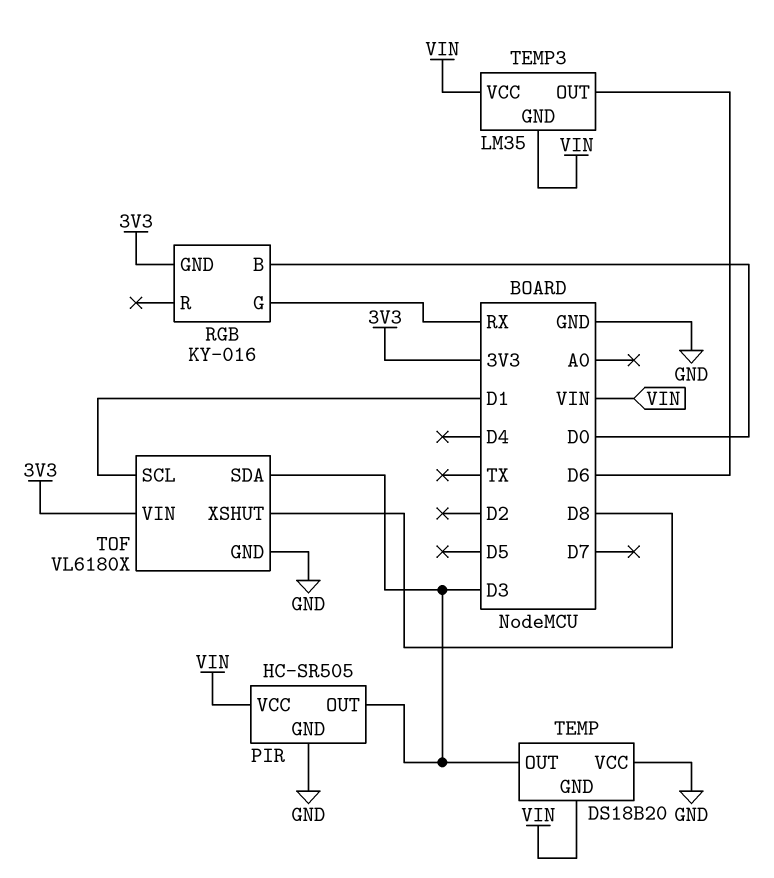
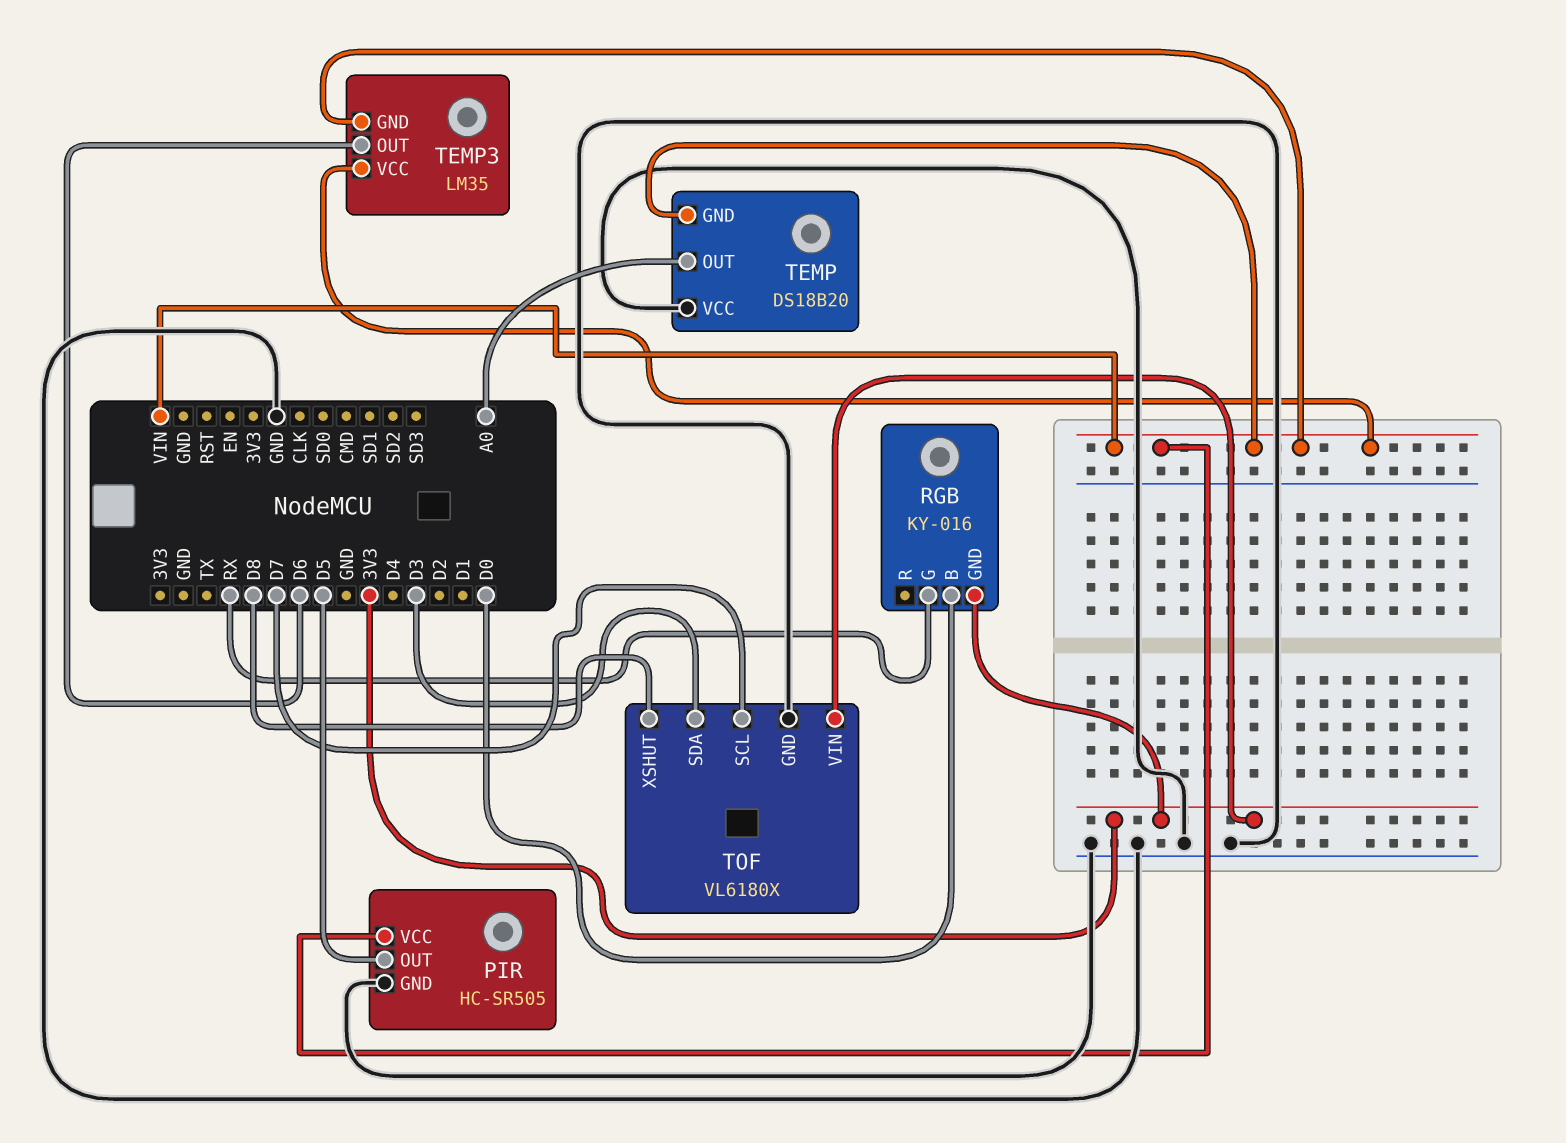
PIR pin OUT: D3 -> D5
TEMP pin OUT: D3 -> A0
TOF pin SCL: D1 -> D7

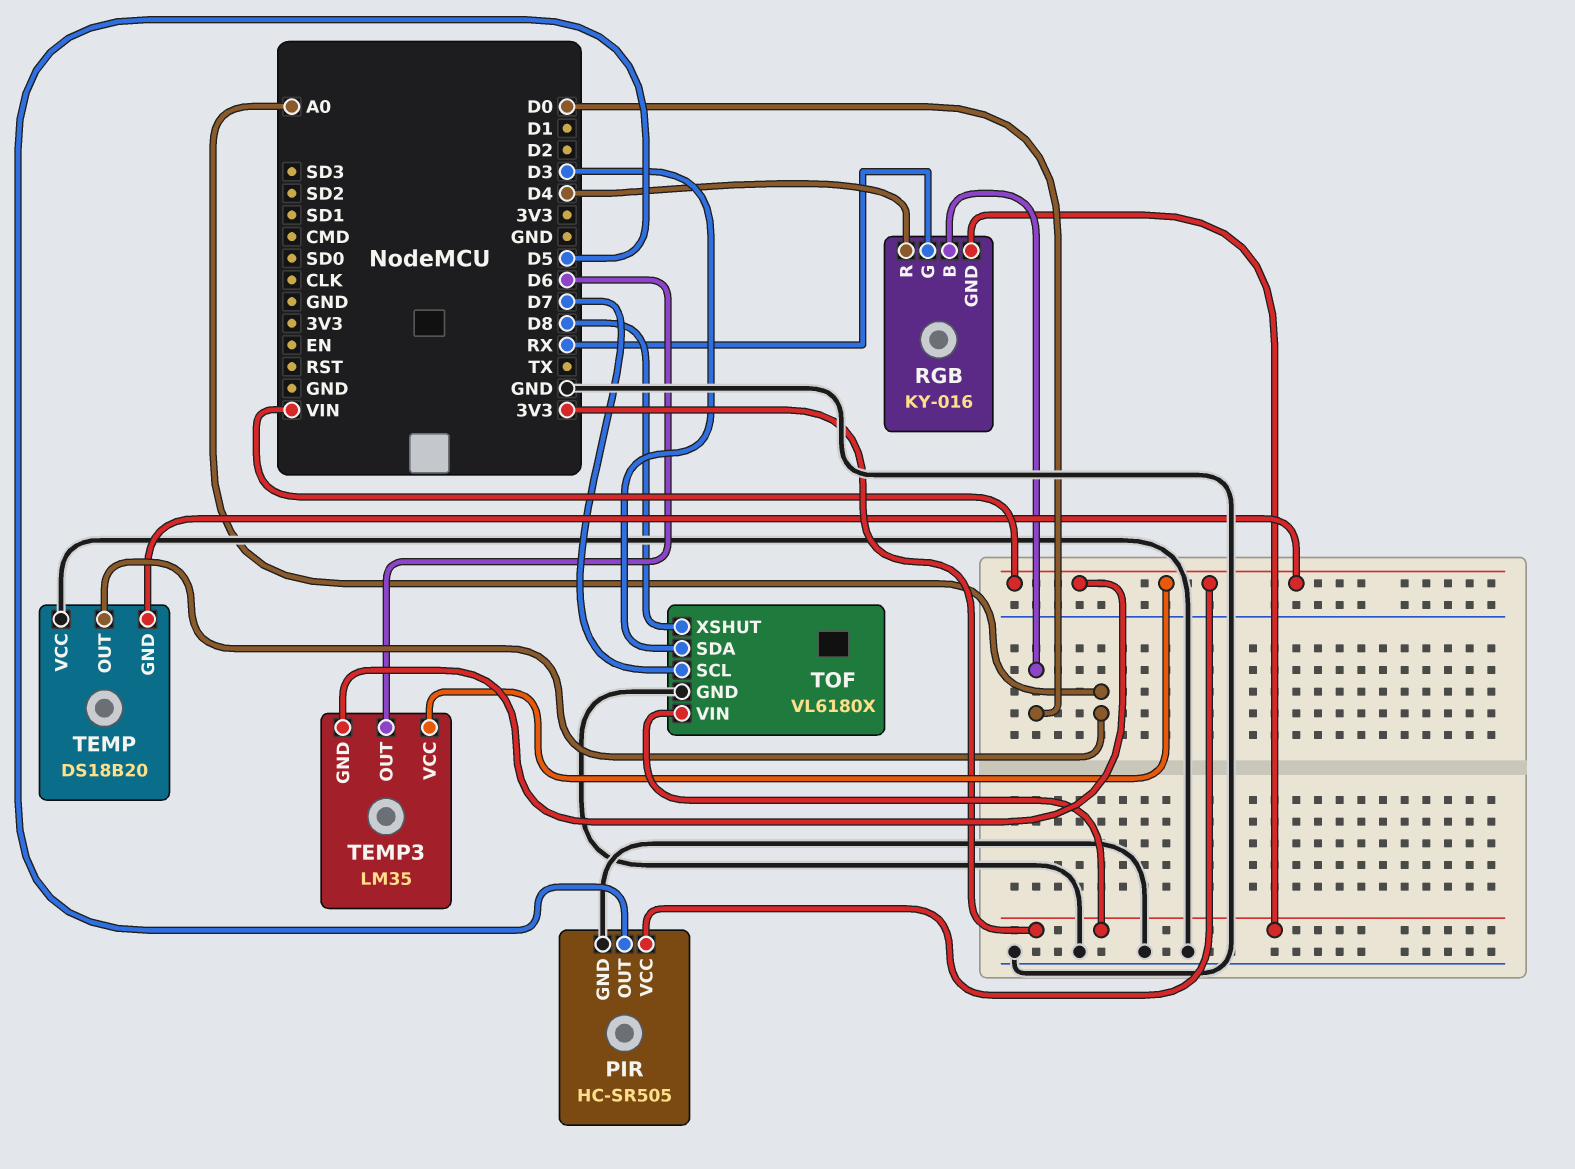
RGB pin R: none -> D4

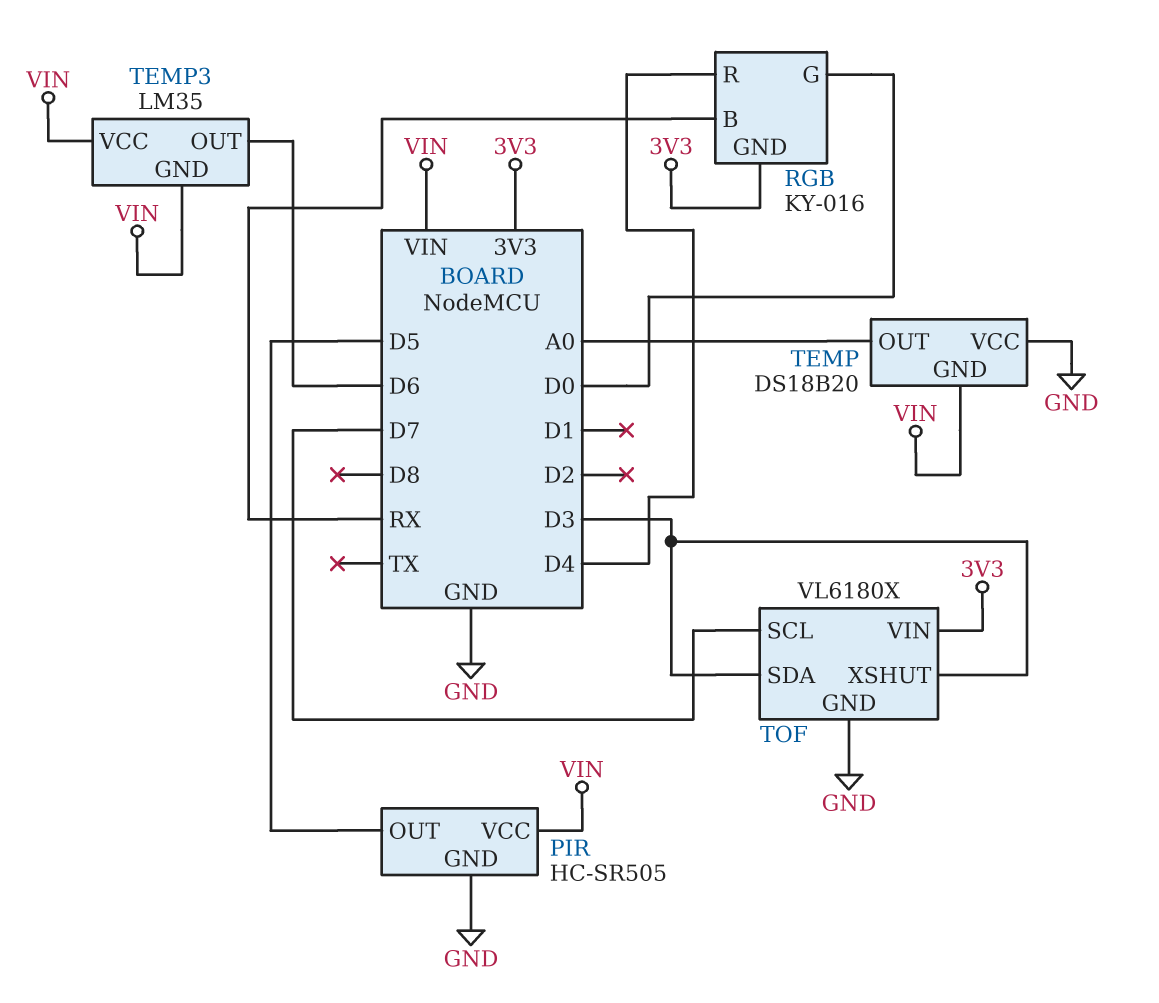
RGB pin B: D0 -> RX
RGB pin G: RX -> D0
TOF pin XSHUT: D8 -> D3

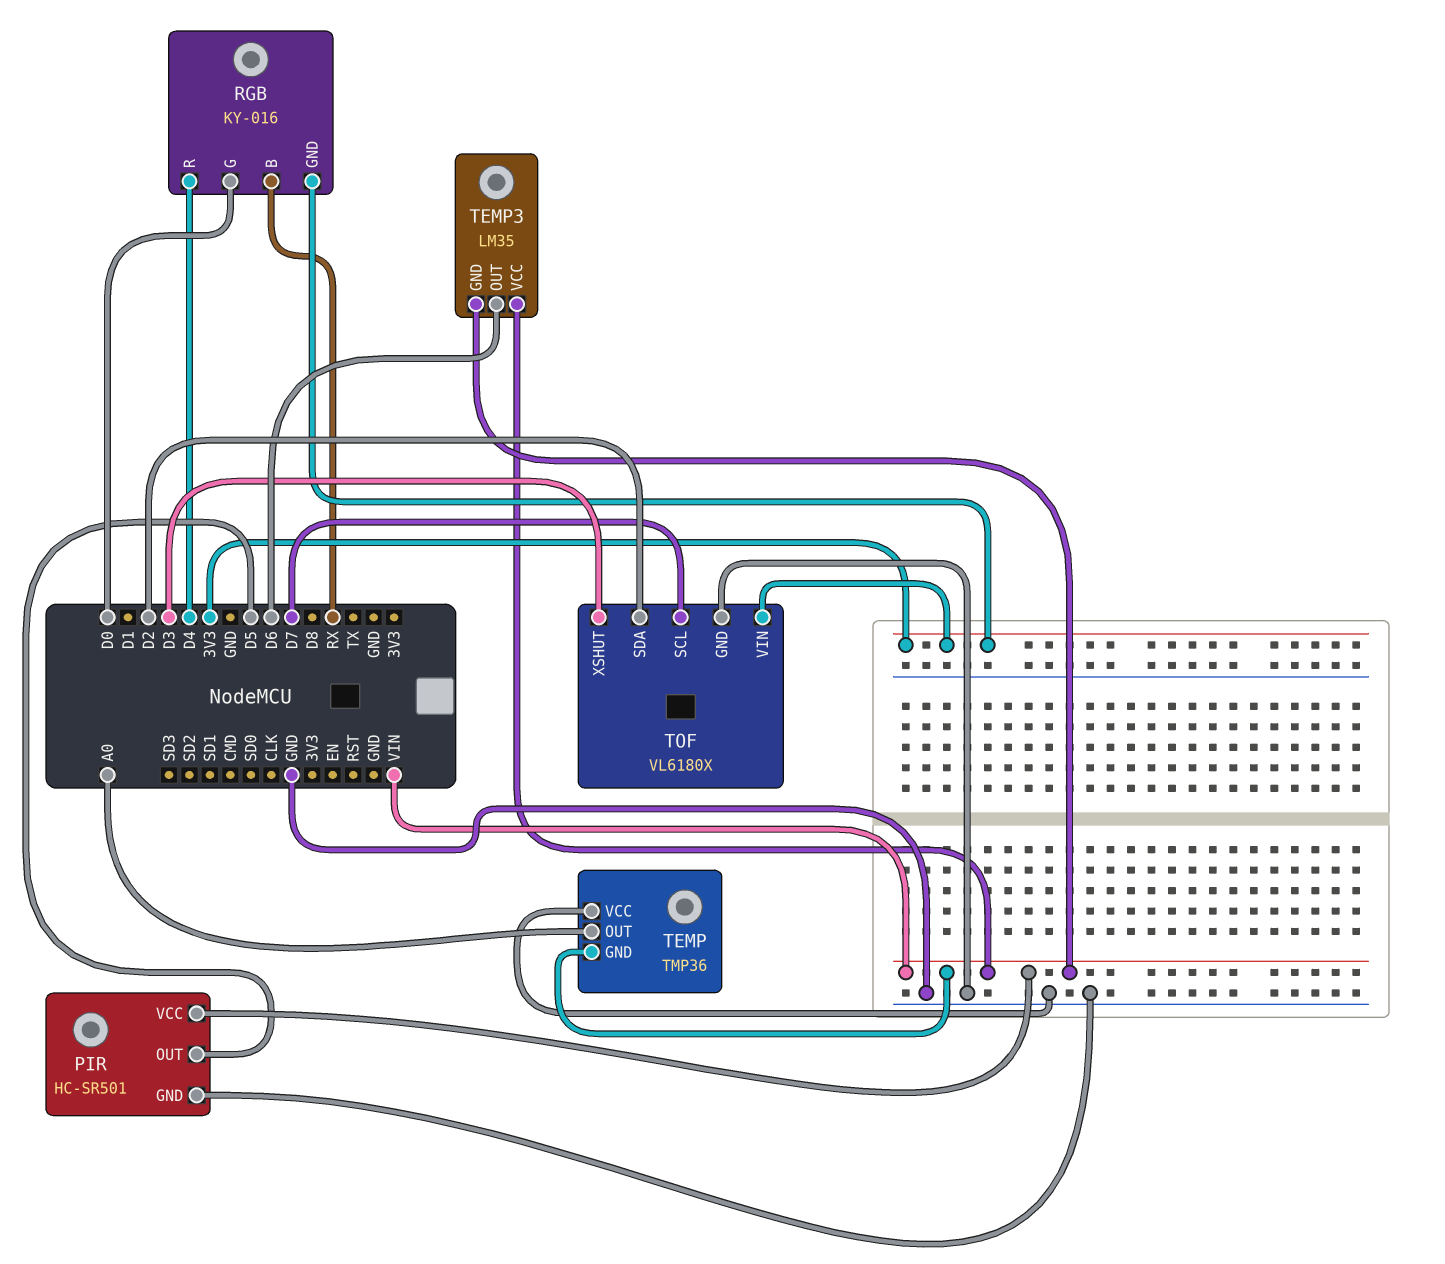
PIR: HC-SR505 -> HC-SR501
TEMP: DS18B20 -> TMP36
TOF pin SDA: D3 -> D2

